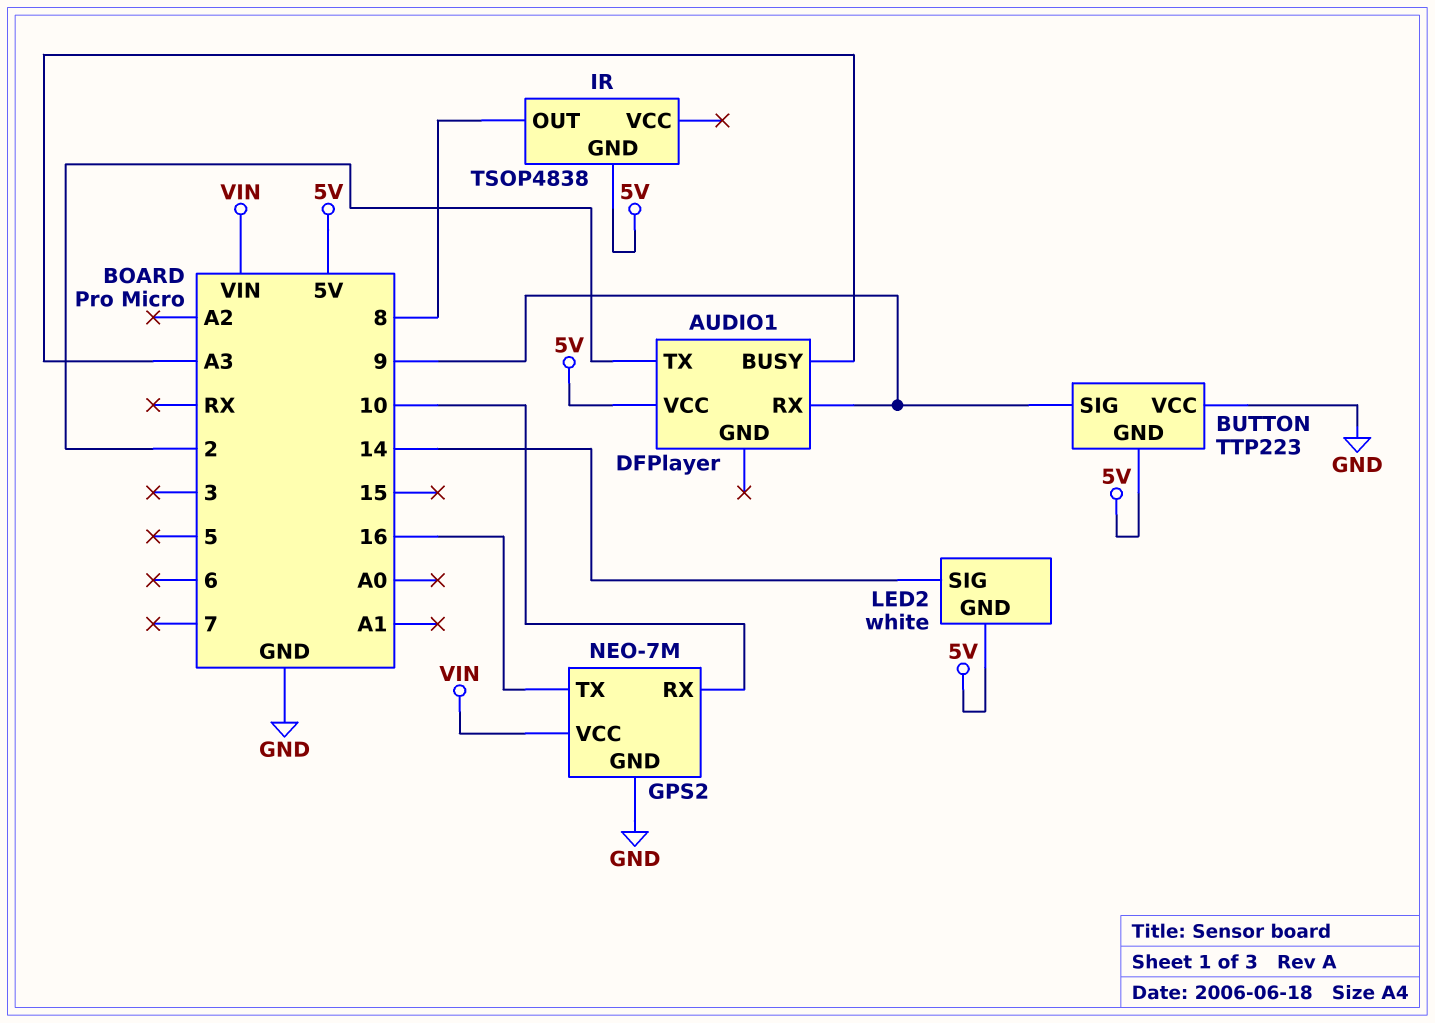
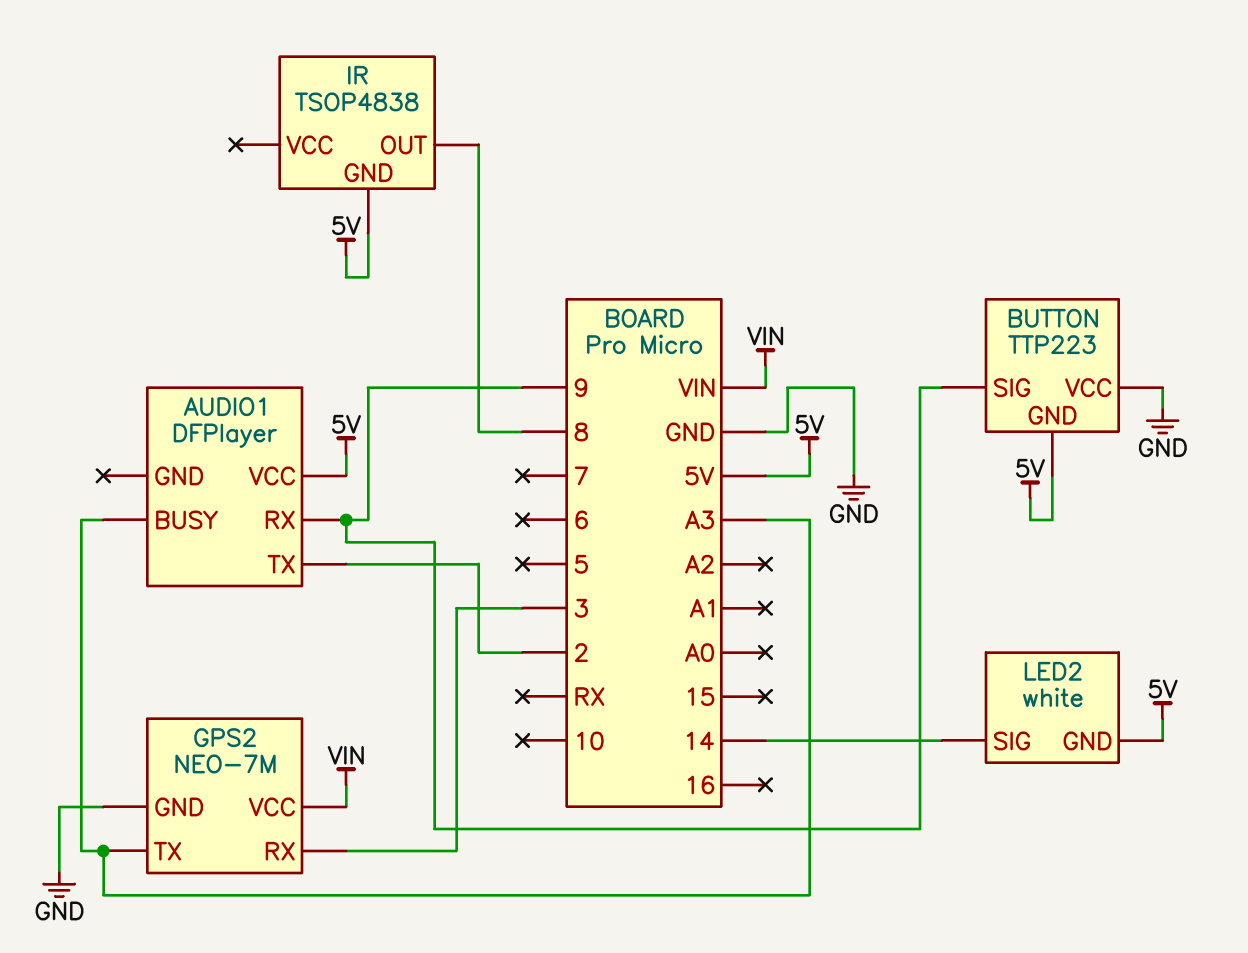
GPS2 pin RX: 10 -> 3
GPS2 pin TX: 16 -> A3

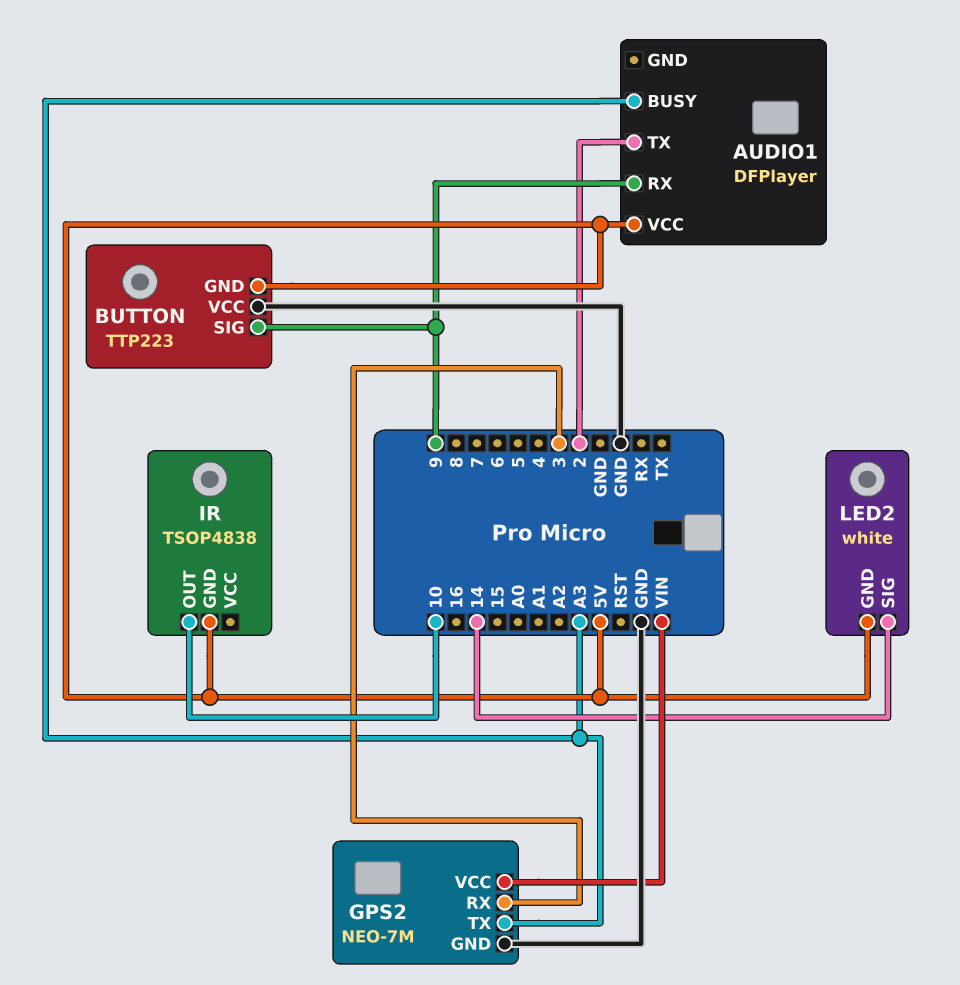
IR pin OUT: 8 -> 10

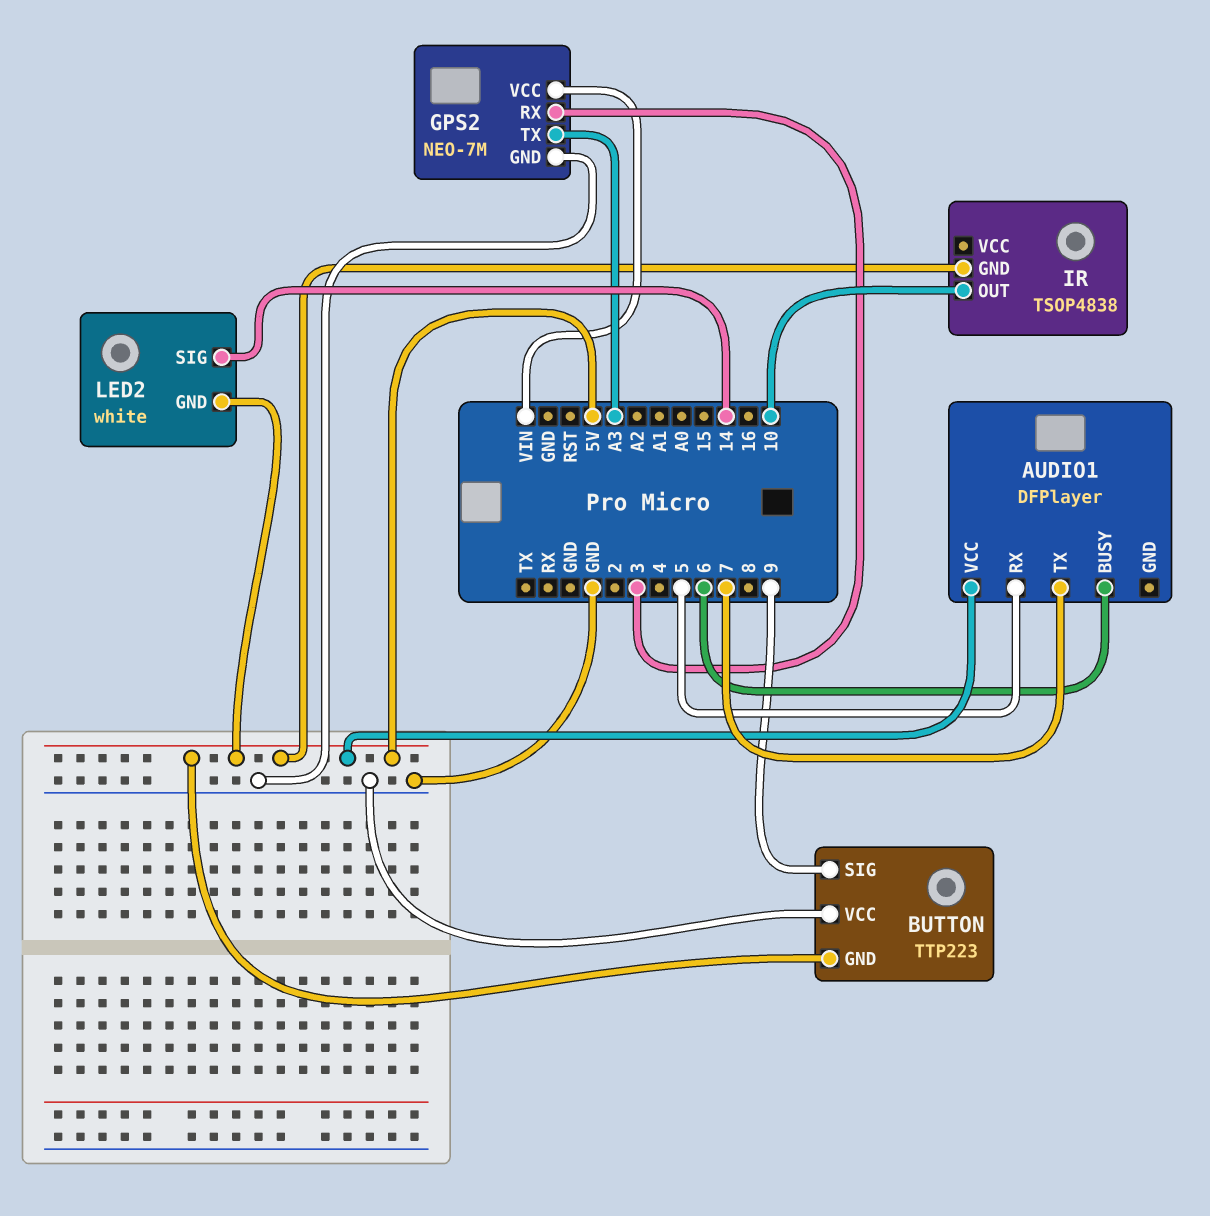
AUDIO1 pin BUSY: A3 -> 6
AUDIO1 pin RX: 9 -> 5
AUDIO1 pin TX: 2 -> 7

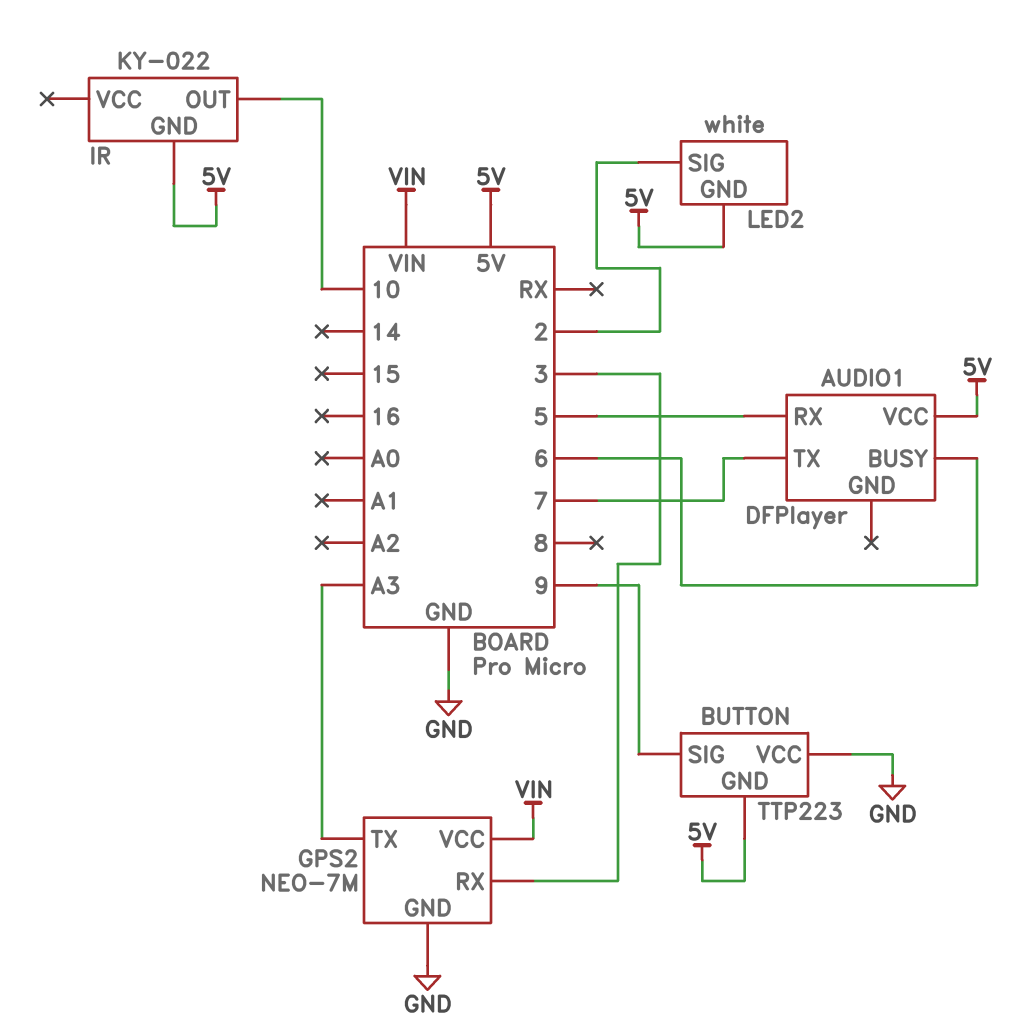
IR: TSOP4838 -> KY-022
LED2 pin SIG: 14 -> 2

